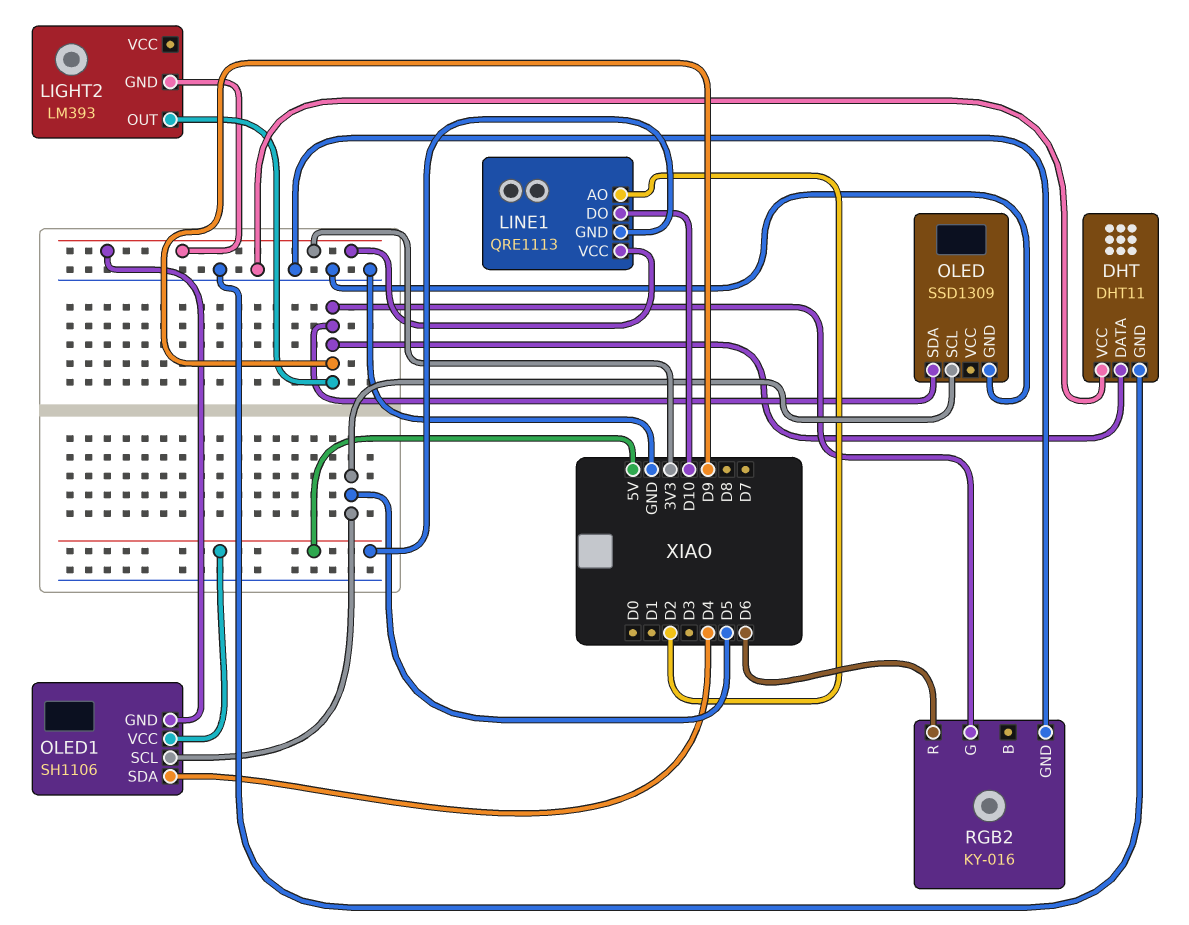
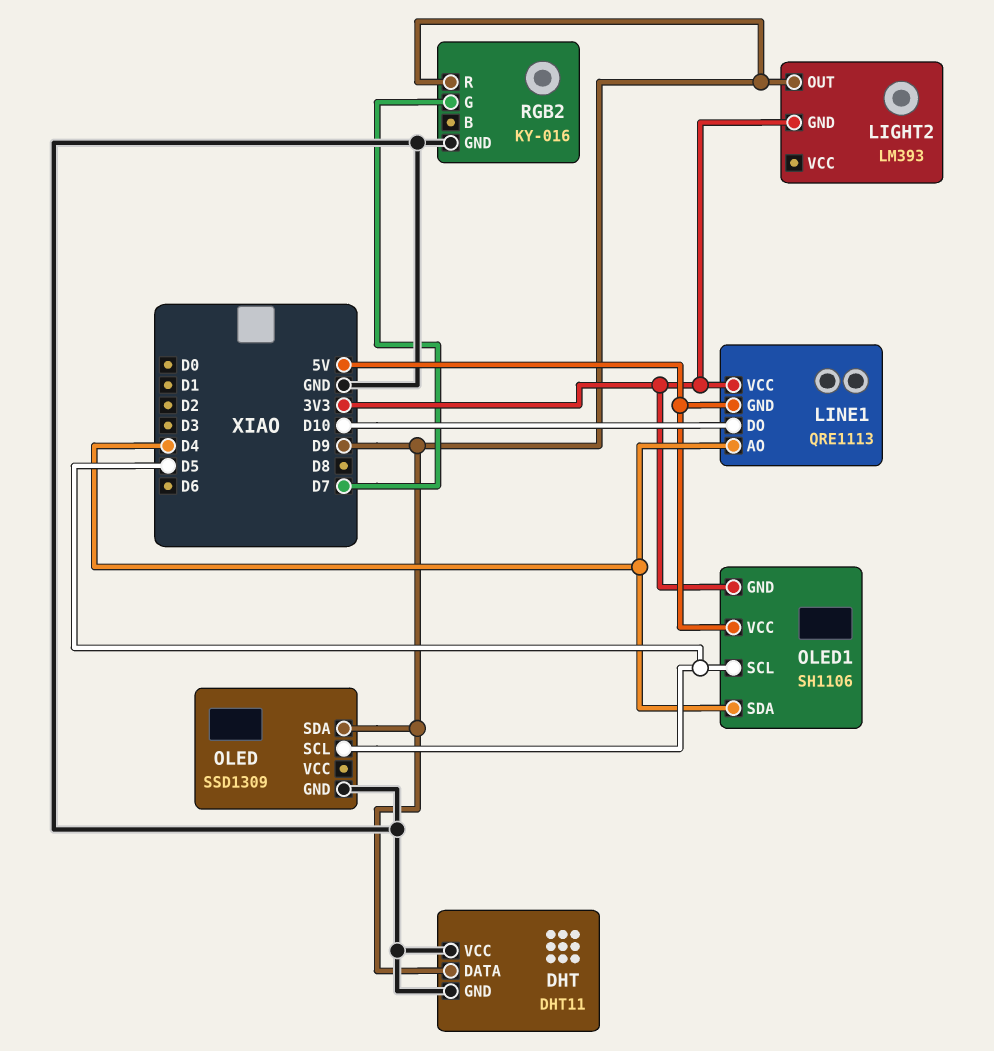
LINE1 pin AO: D2 -> D4
RGB2 pin G: D9 -> D7
RGB2 pin R: D6 -> D9

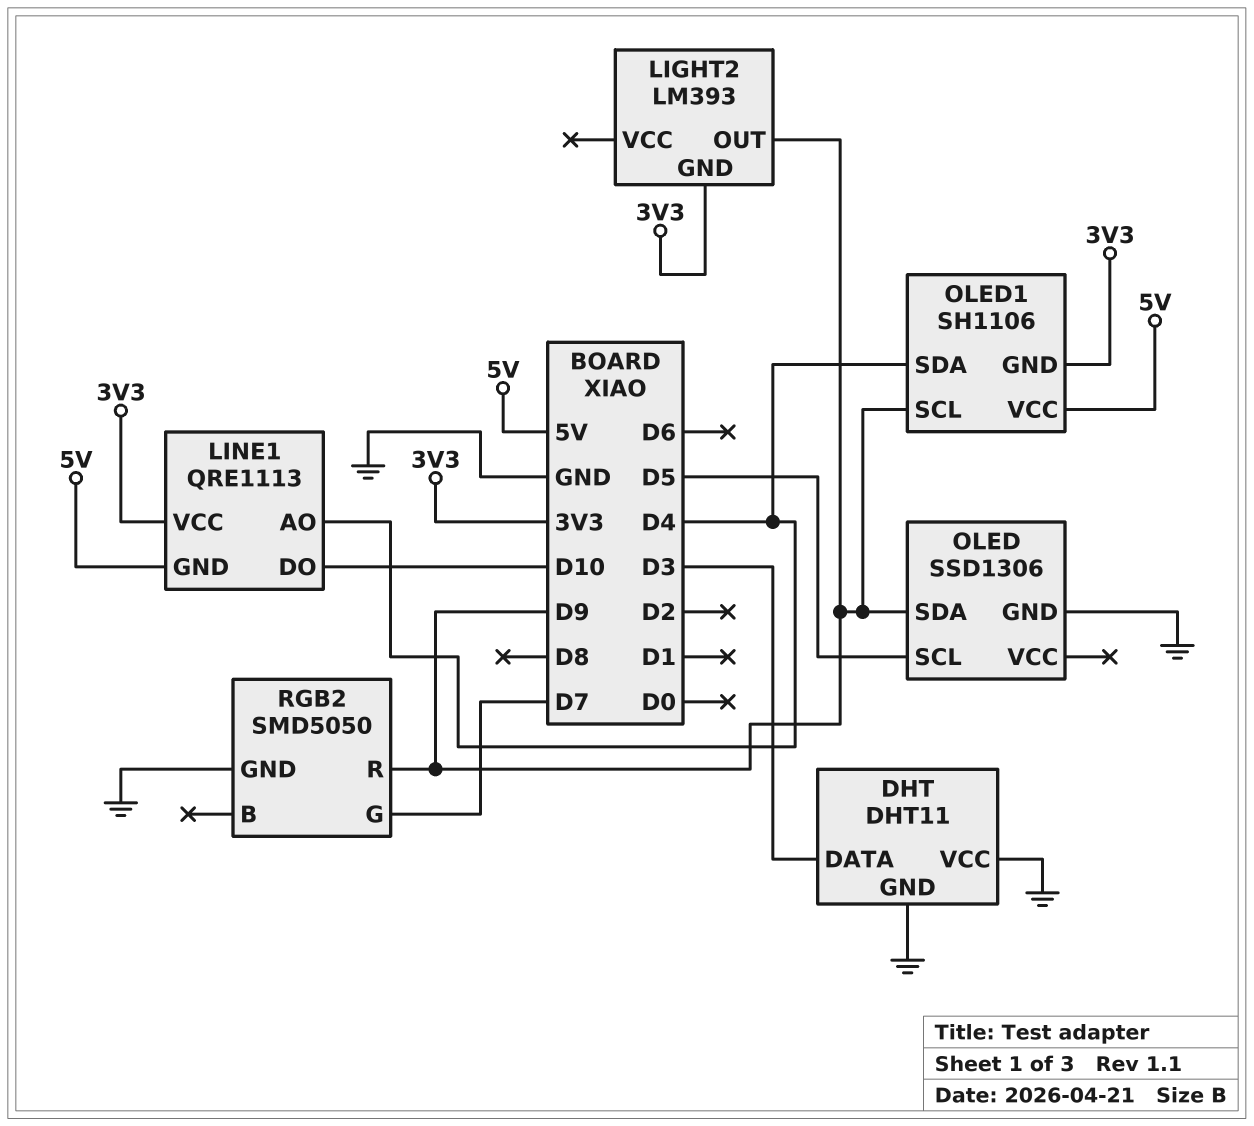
DHT pin DATA: D9 -> D3
OLED: SSD1309 -> SSD1306
OLED1 pin SCL: D5 -> D9
RGB2: KY-016 -> SMD5050

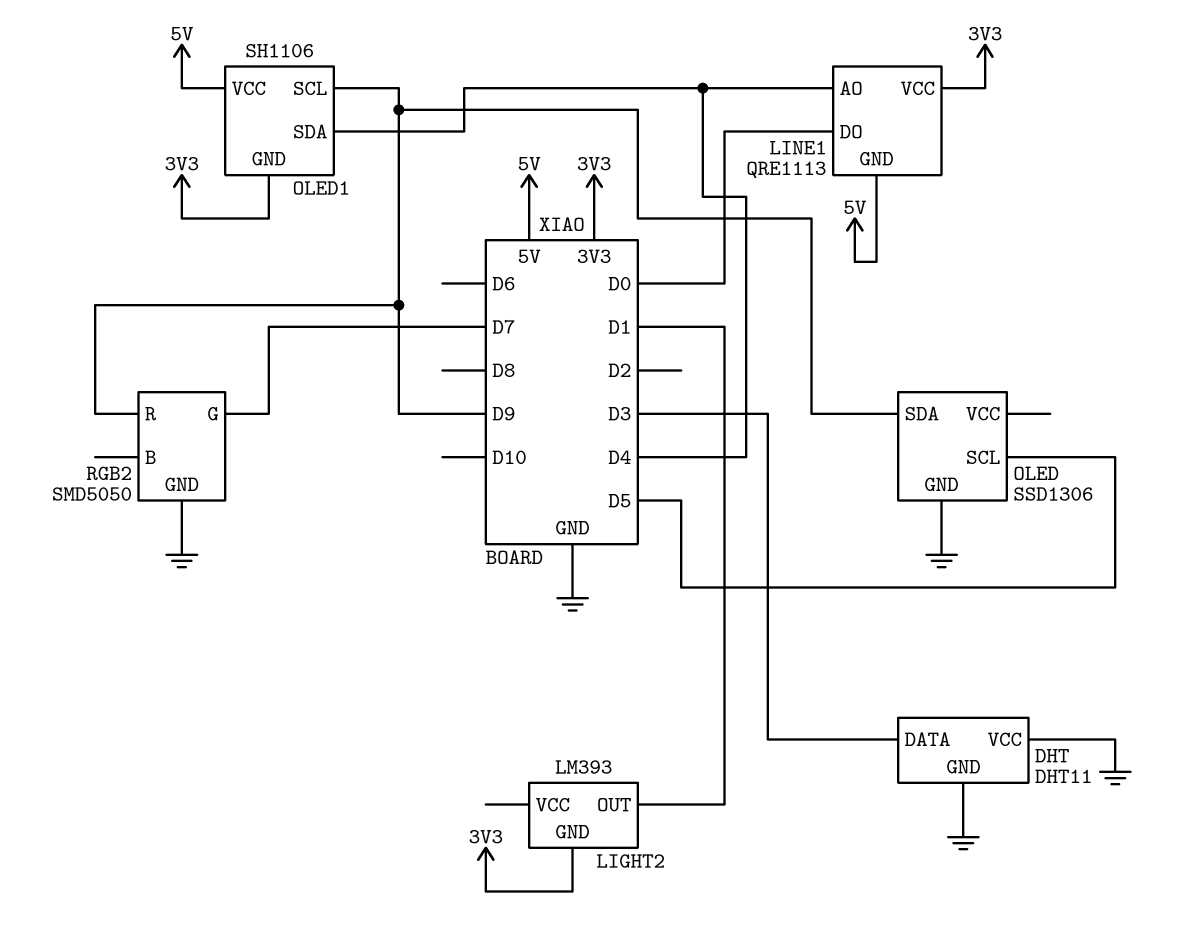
LIGHT2 pin OUT: D9 -> D1
LINE1 pin DO: D10 -> D0

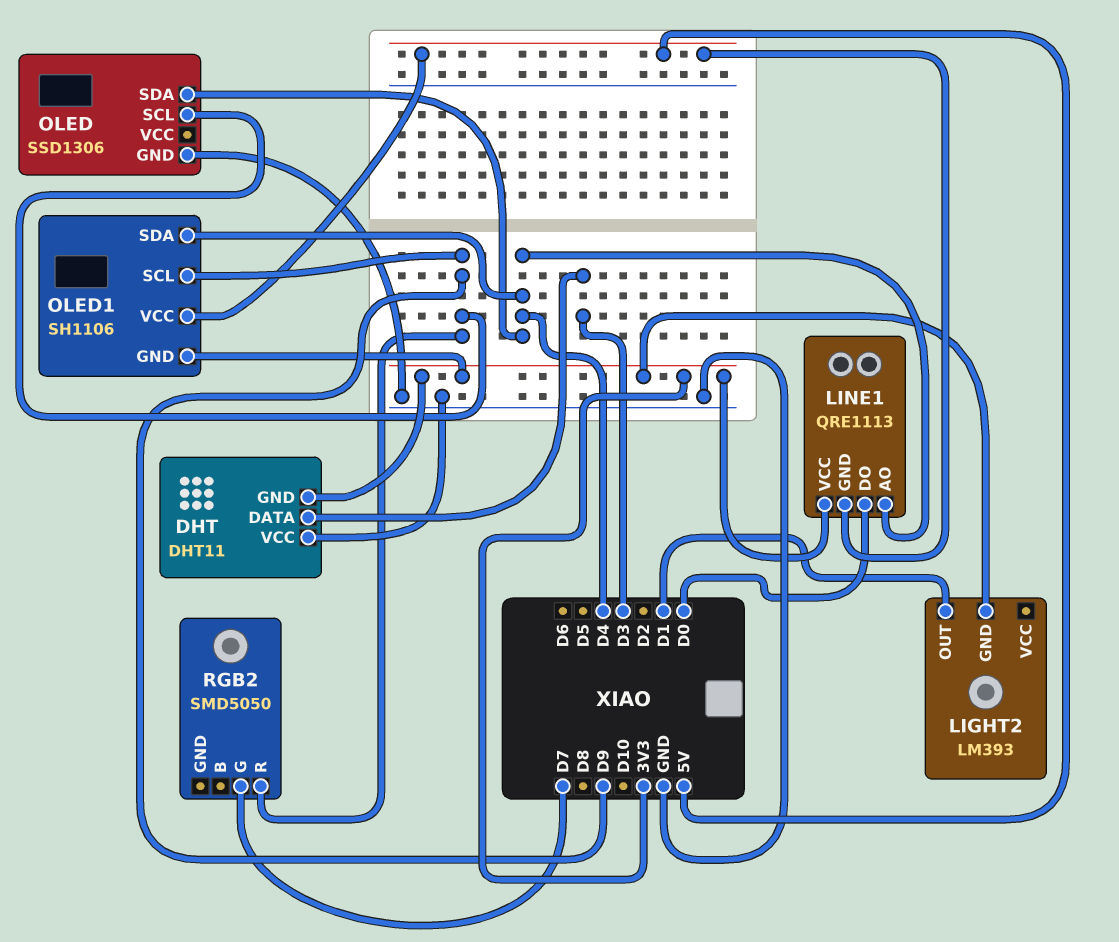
DHT pin GND: GND -> 3V3
OLED pin SCL: D5 -> D9
OLED pin SDA: D9 -> D4
RGB2 pin GND: GND -> none

